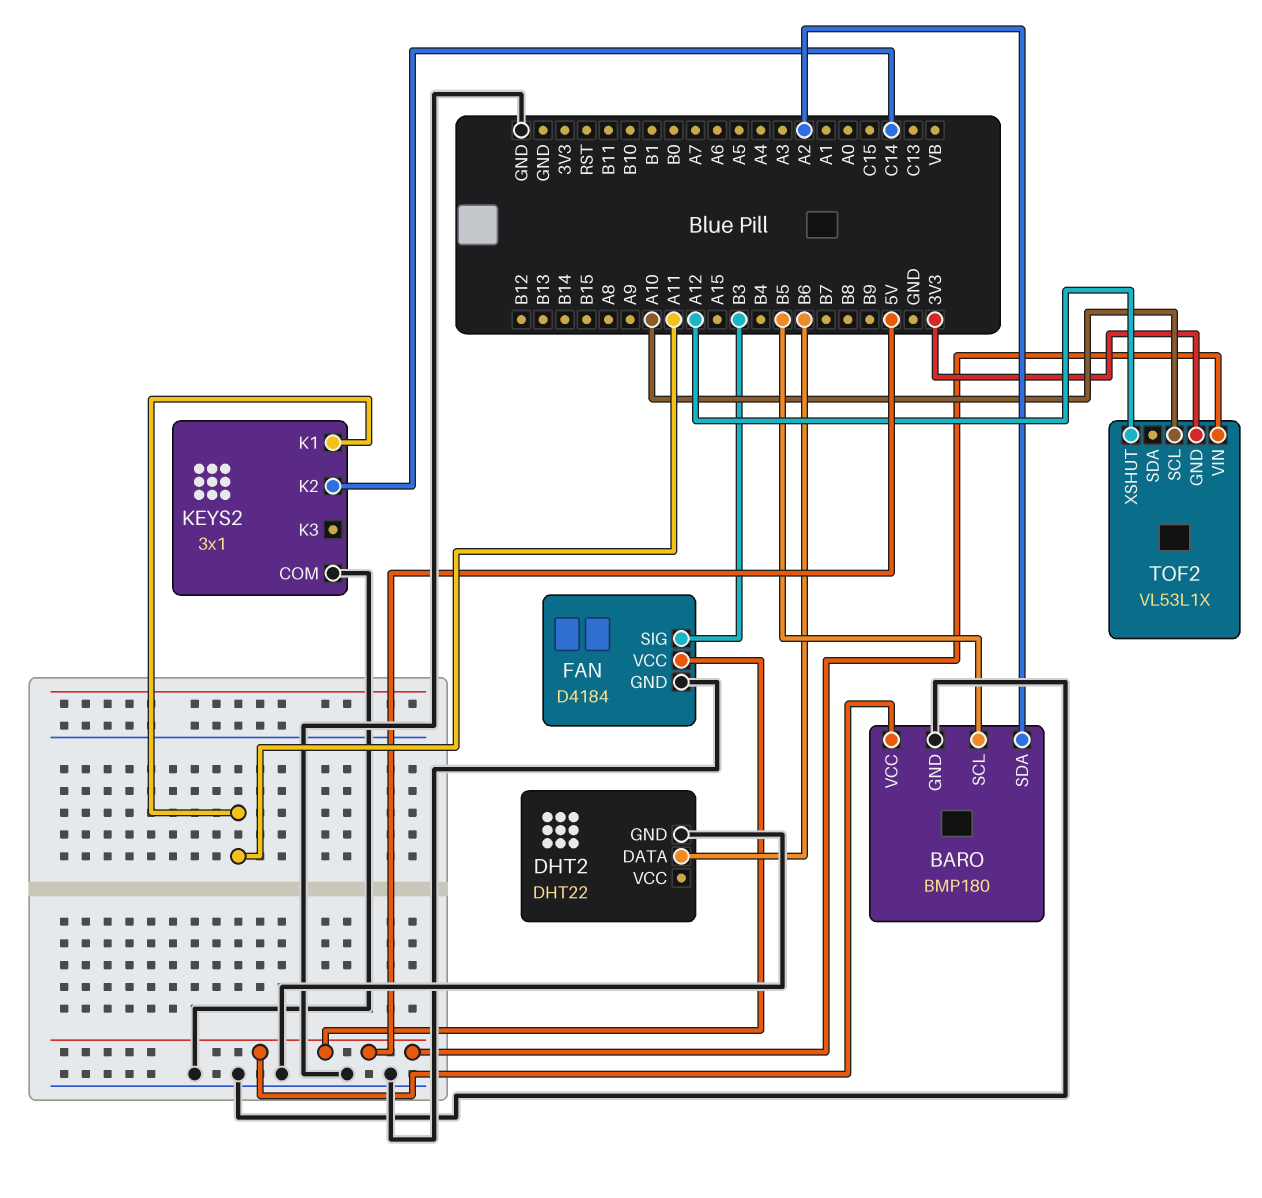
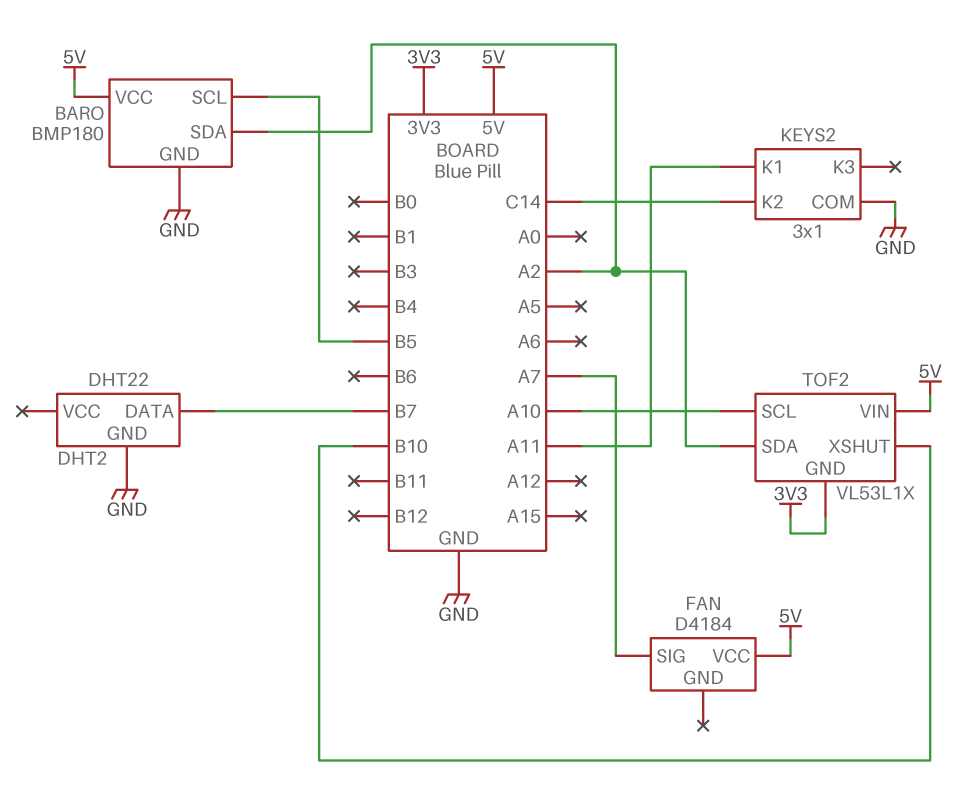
DHT2 pin DATA: B6 -> B7
FAN pin GND: GND -> none
FAN pin SIG: B3 -> A7
TOF2 pin SDA: none -> A2
TOF2 pin XSHUT: A12 -> B10

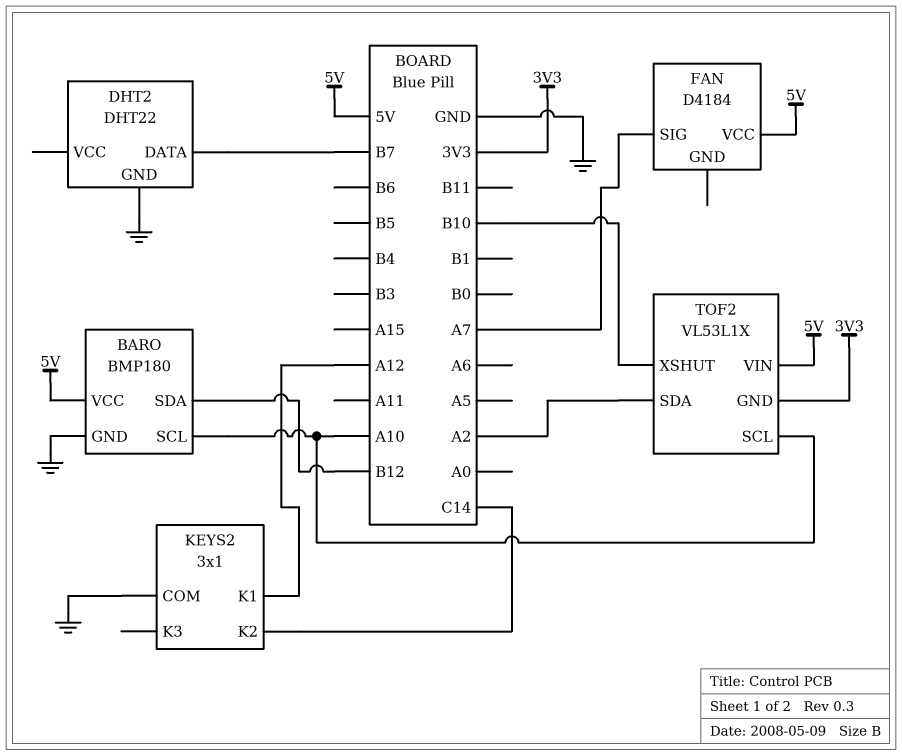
BARO pin SCL: B5 -> A10
BARO pin SDA: A2 -> B12
KEYS2 pin K1: A11 -> A12

